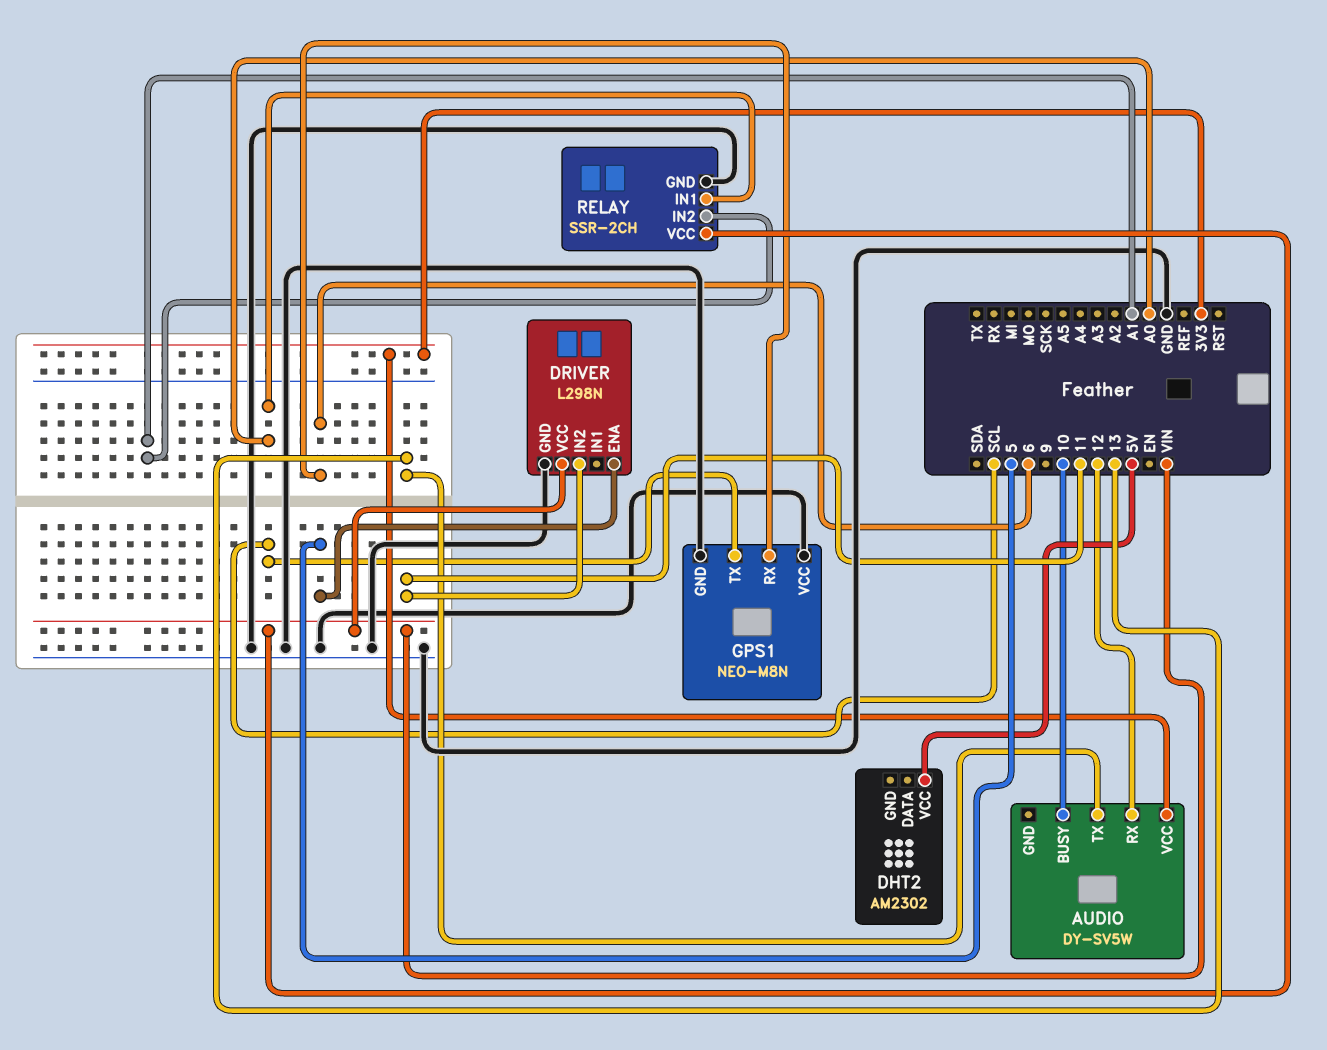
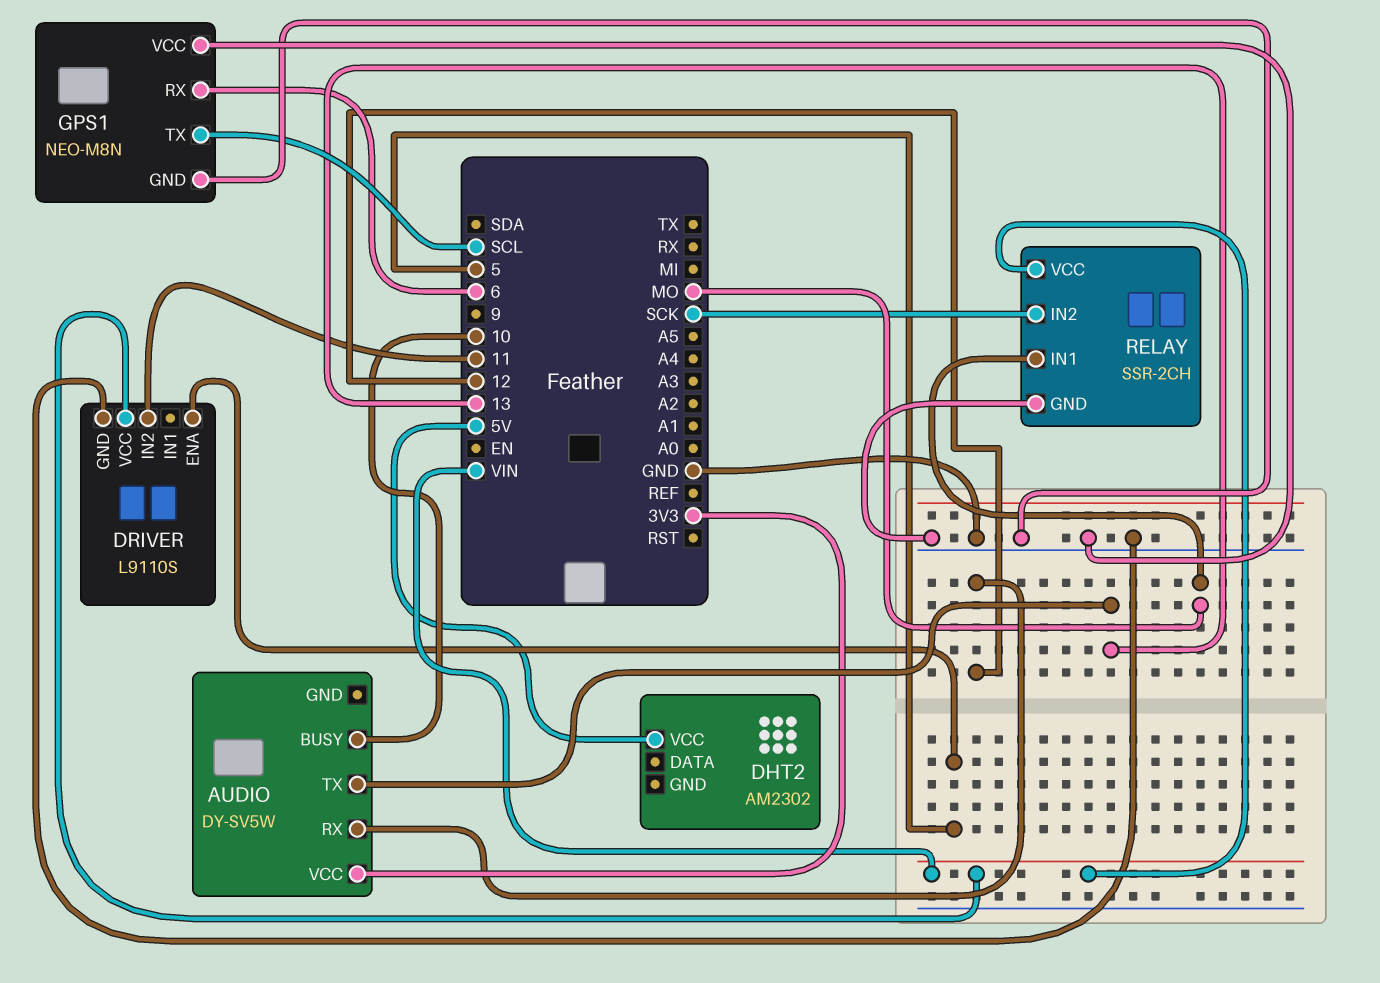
DRIVER: L298N -> L9110S
RELAY pin IN1: A0 -> MO
RELAY pin IN2: A1 -> SCK

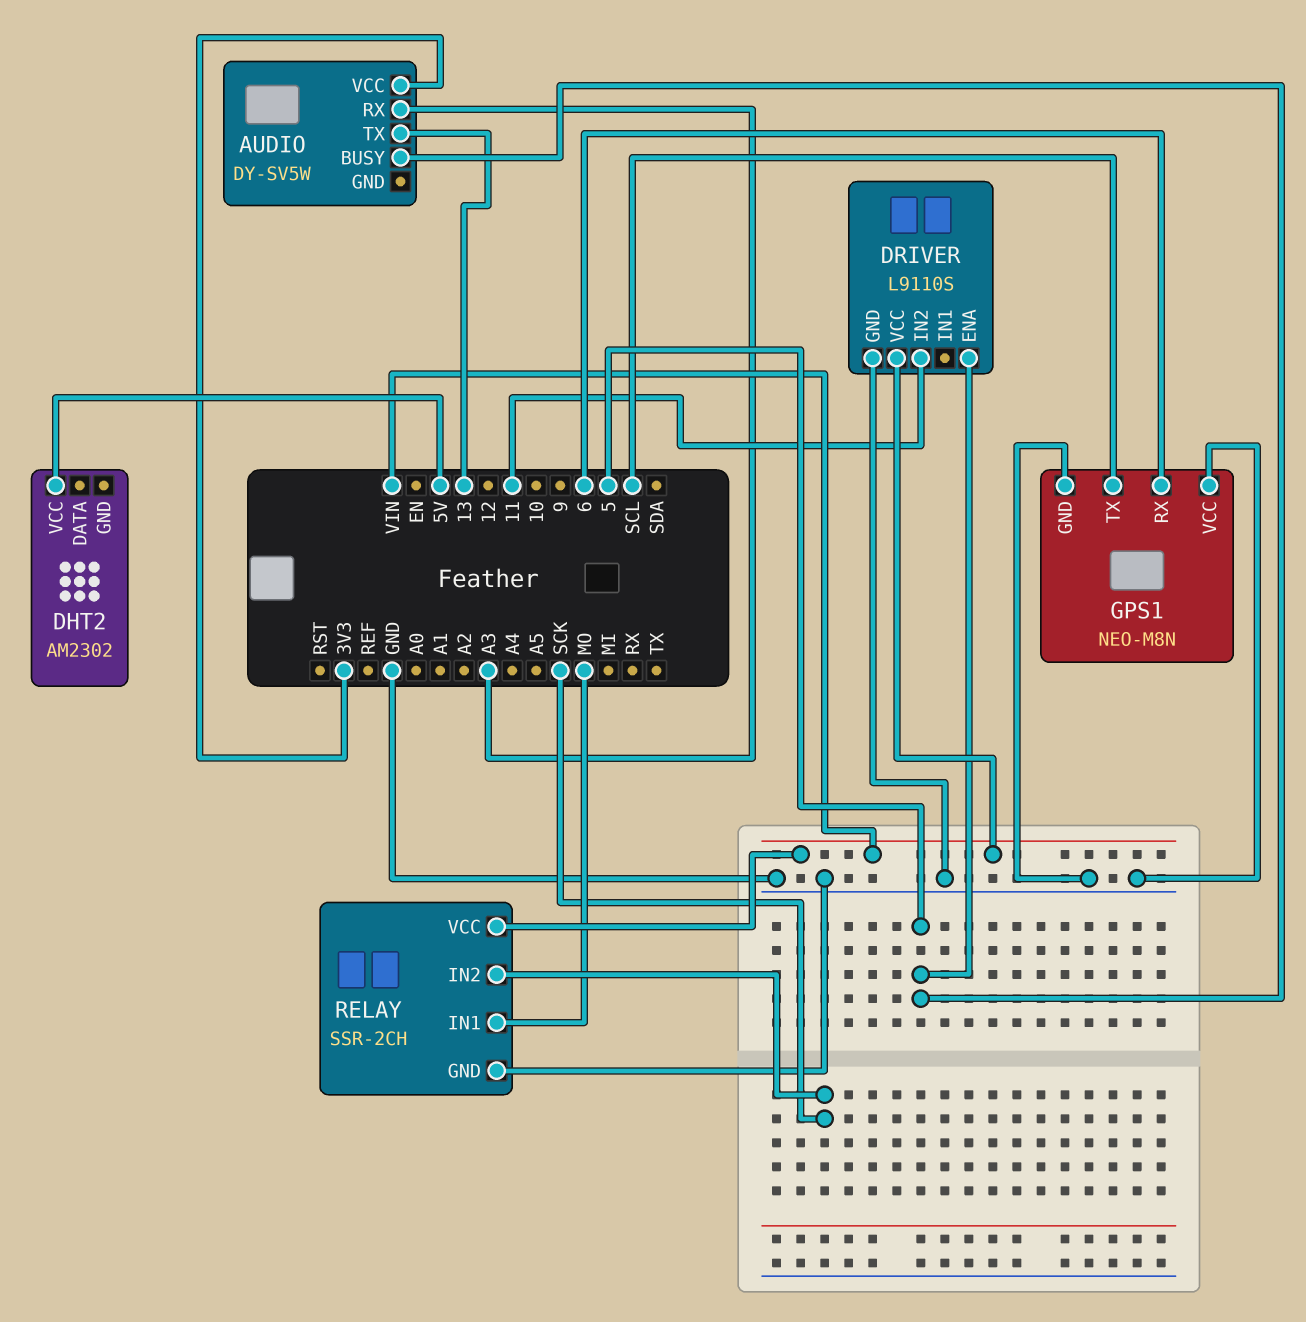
AUDIO pin BUSY: 10 -> 5
AUDIO pin RX: 12 -> A3

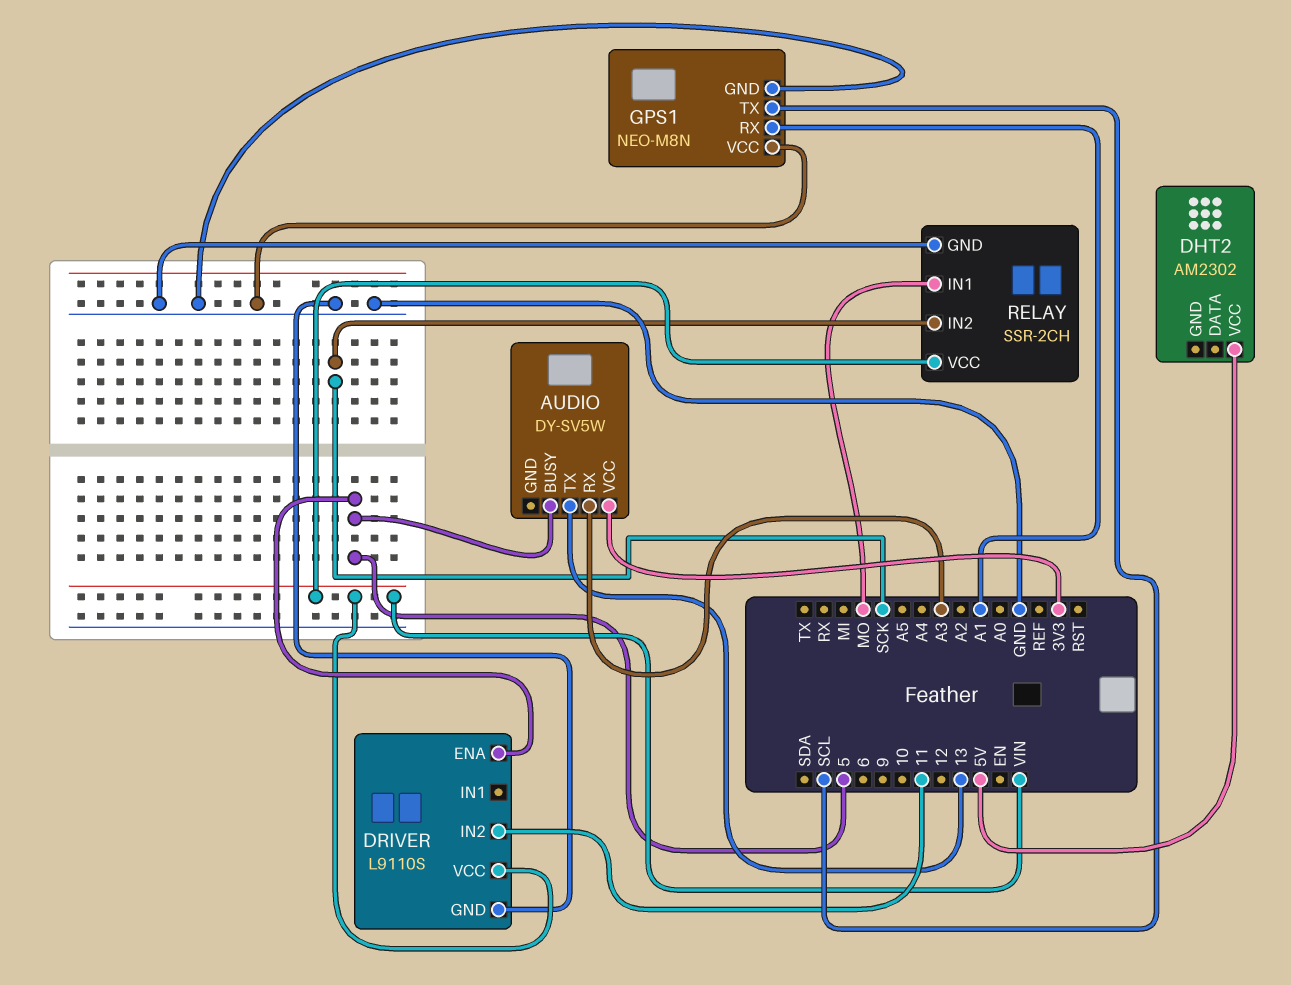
GPS1 pin RX: 6 -> A1

